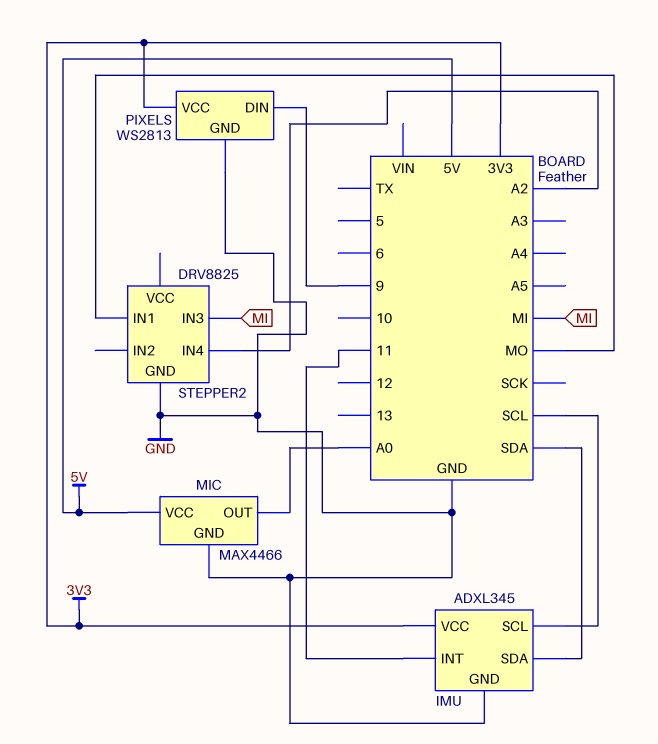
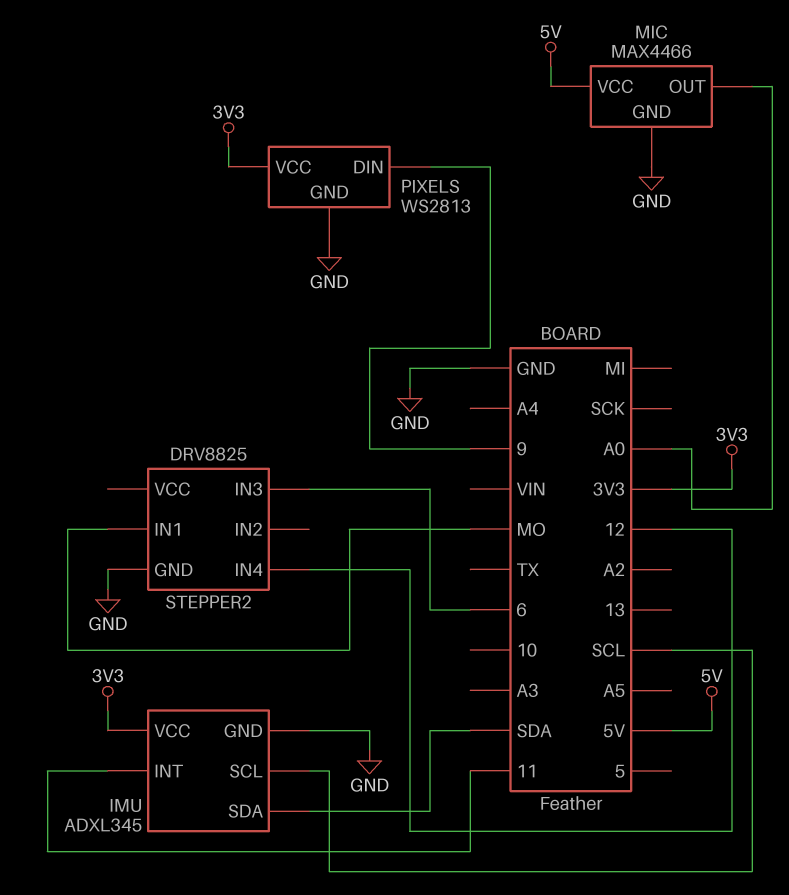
STEPPER2 pin IN3: MI -> 6
STEPPER2 pin IN4: A2 -> 12

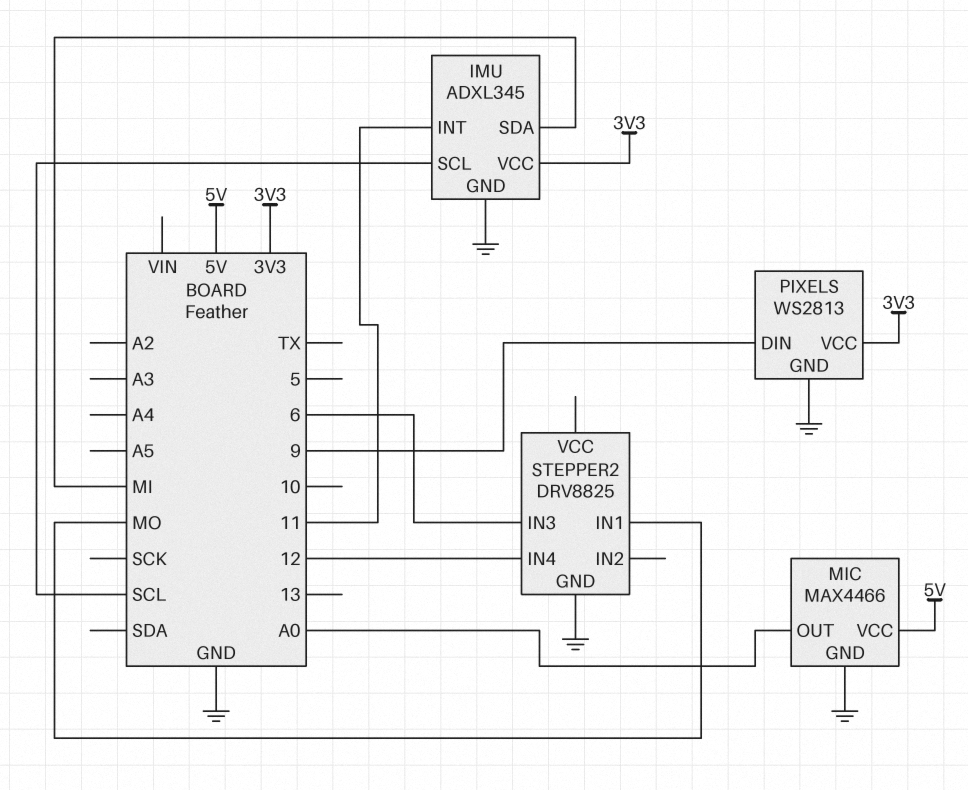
IMU pin SDA: SDA -> MI

